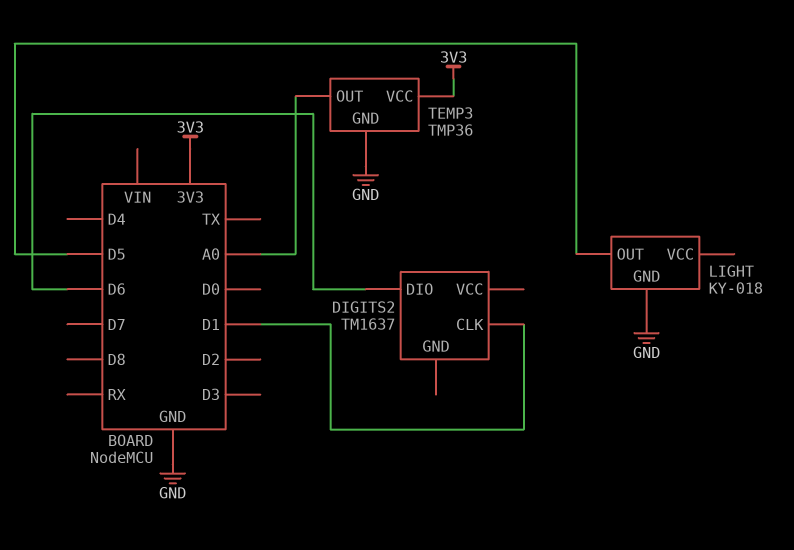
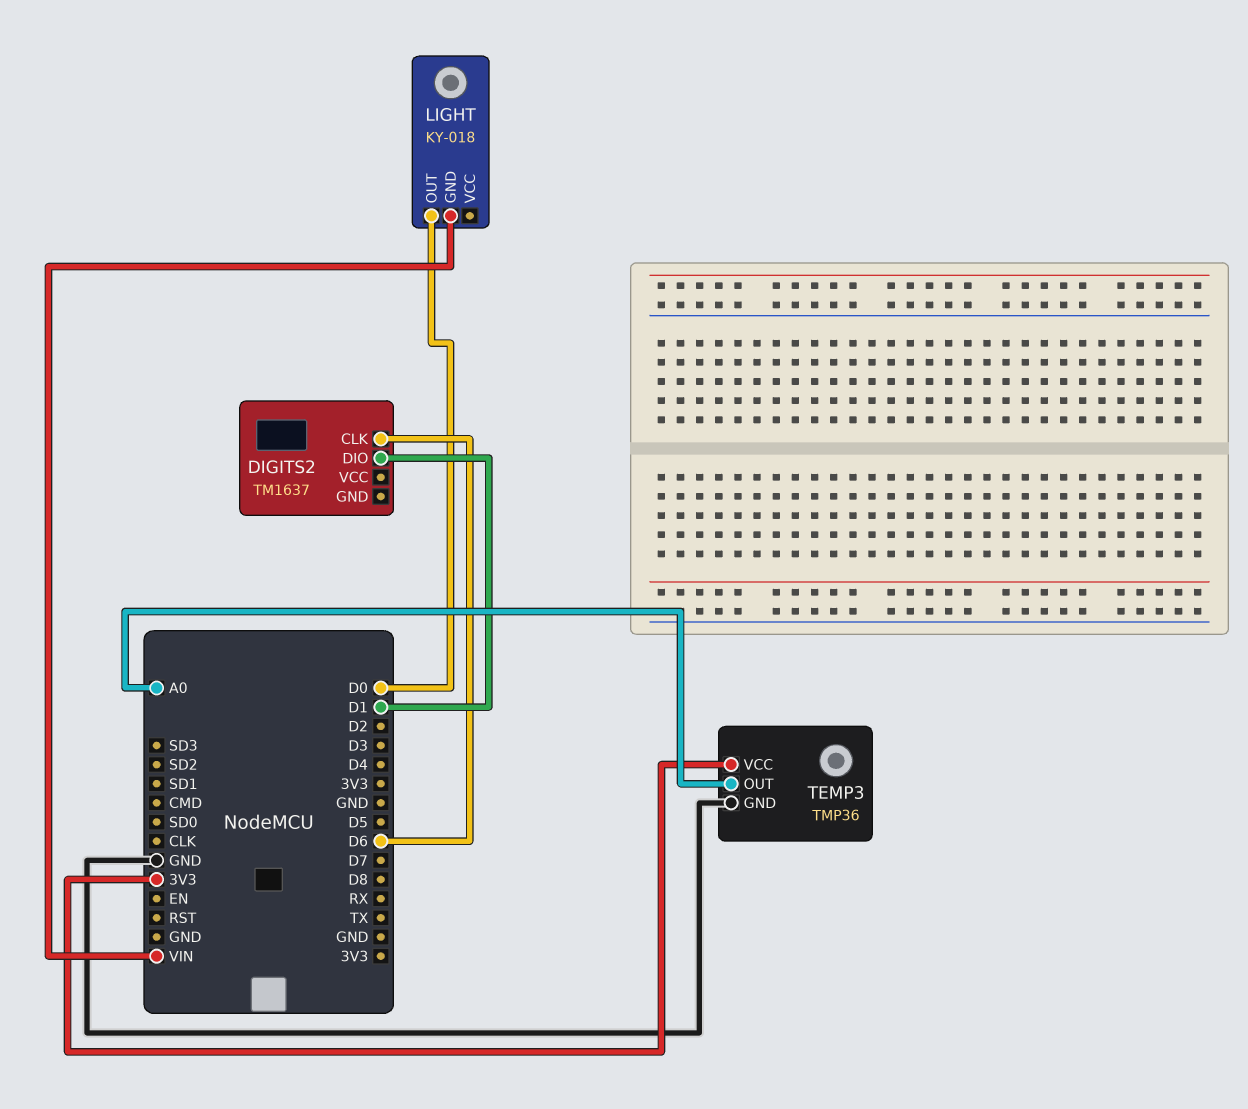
DIGITS2 pin CLK: D1 -> D6
DIGITS2 pin DIO: D6 -> D1
LIGHT pin GND: GND -> VIN
LIGHT pin OUT: D5 -> D0

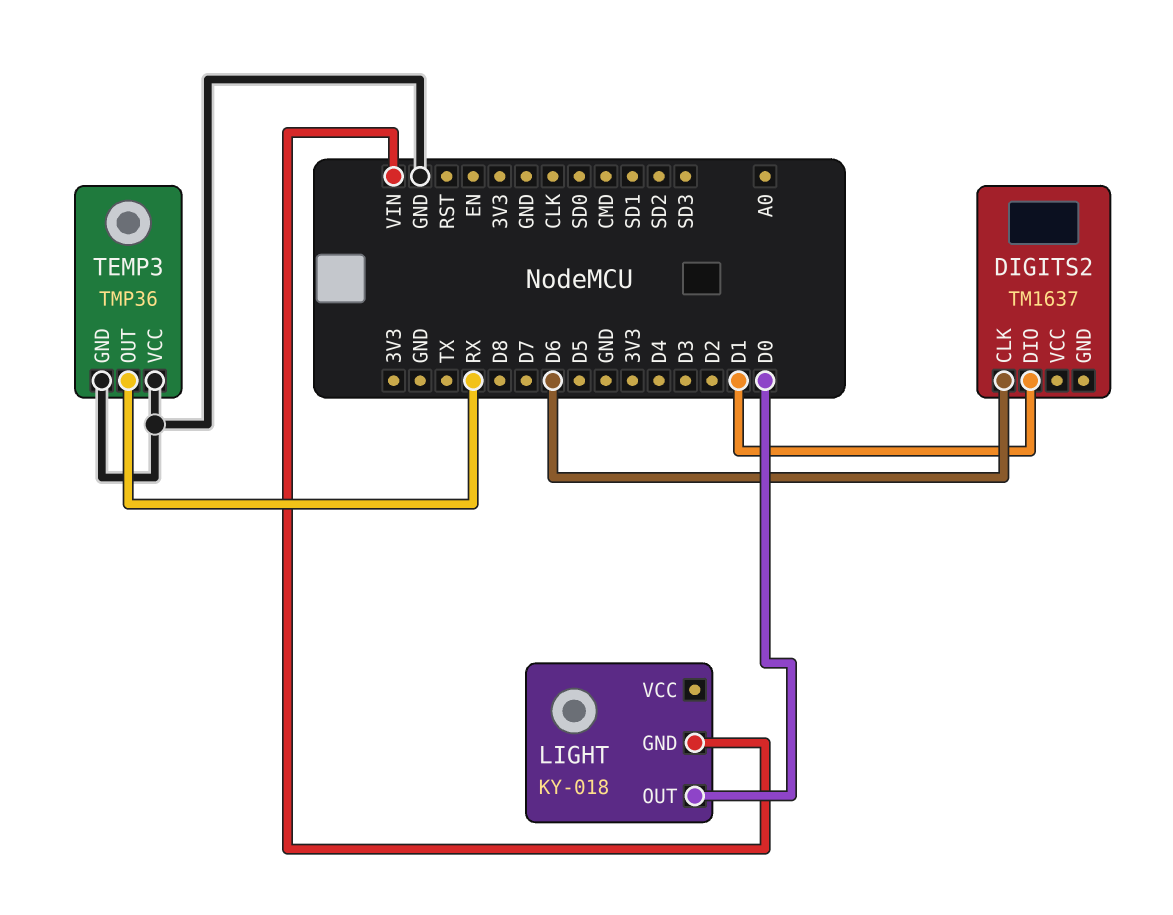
TEMP3 pin OUT: A0 -> RX
TEMP3 pin VCC: 3V3 -> GND

